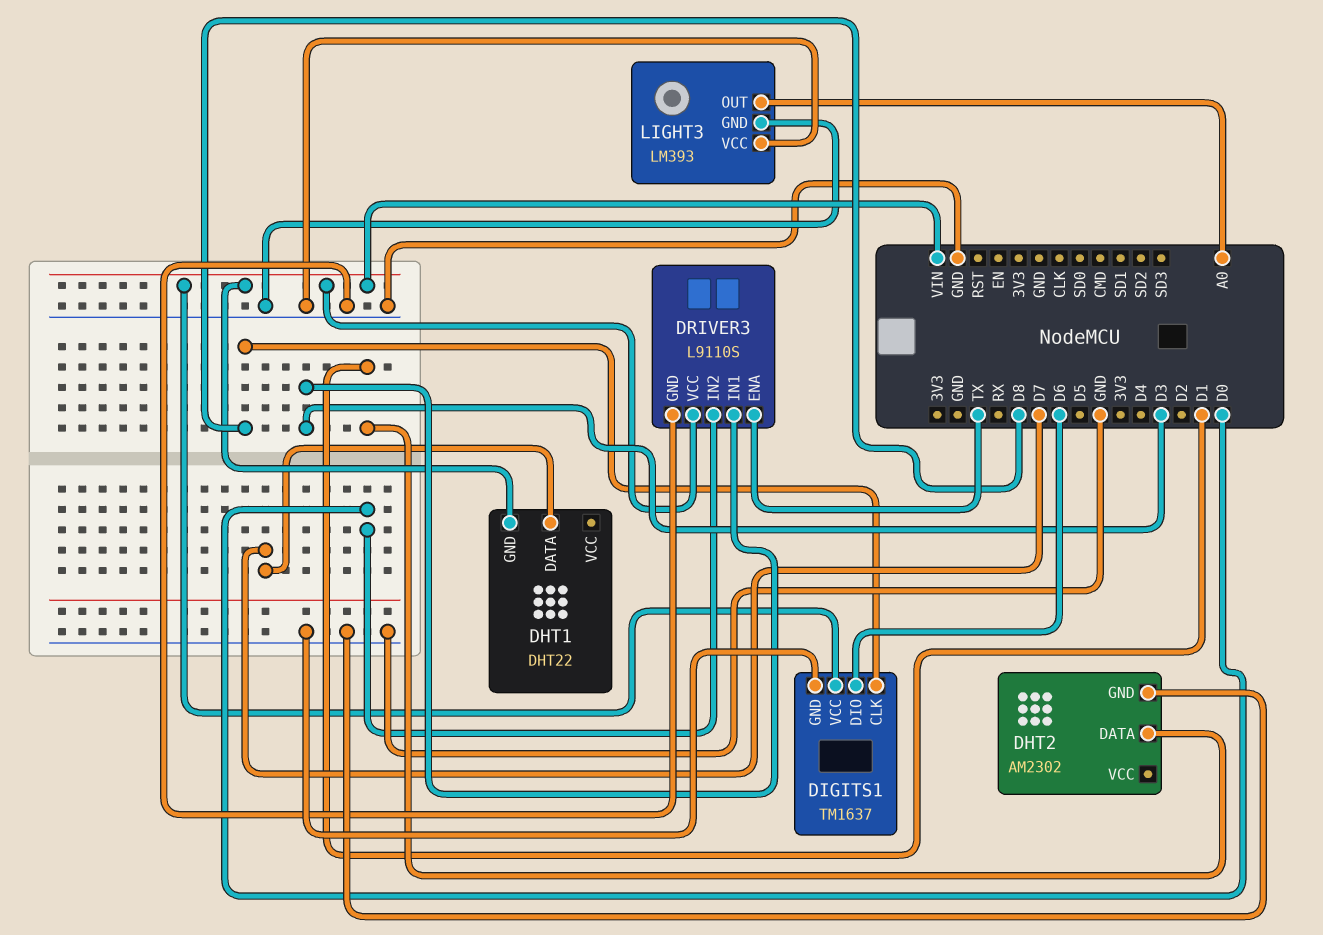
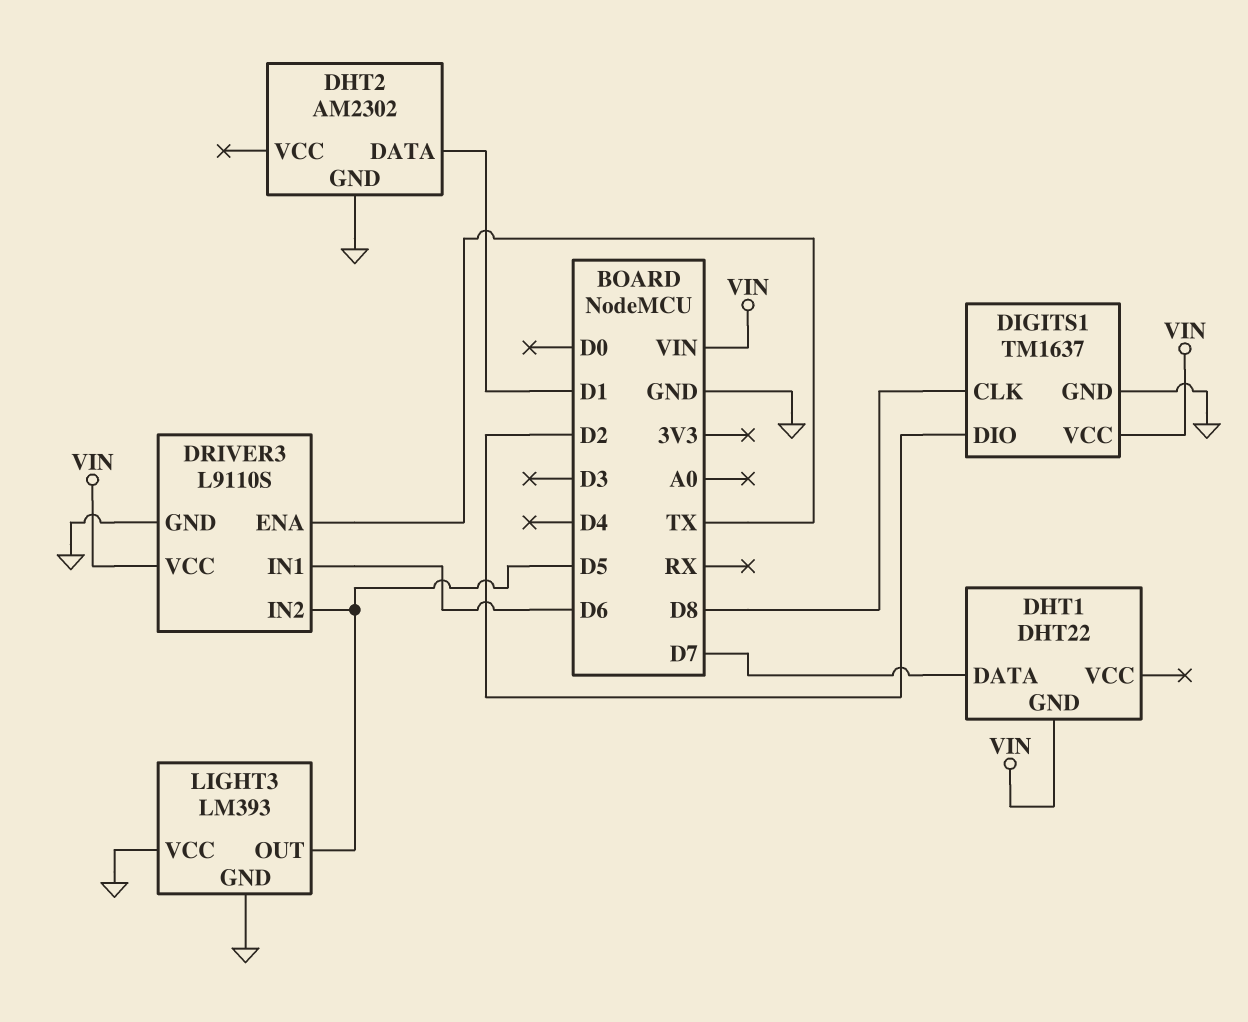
DIGITS1 pin DIO: D6 -> D2
DRIVER3 pin IN1: D3 -> D6
DRIVER3 pin IN2: D0 -> D5
LIGHT3 pin OUT: A0 -> D5

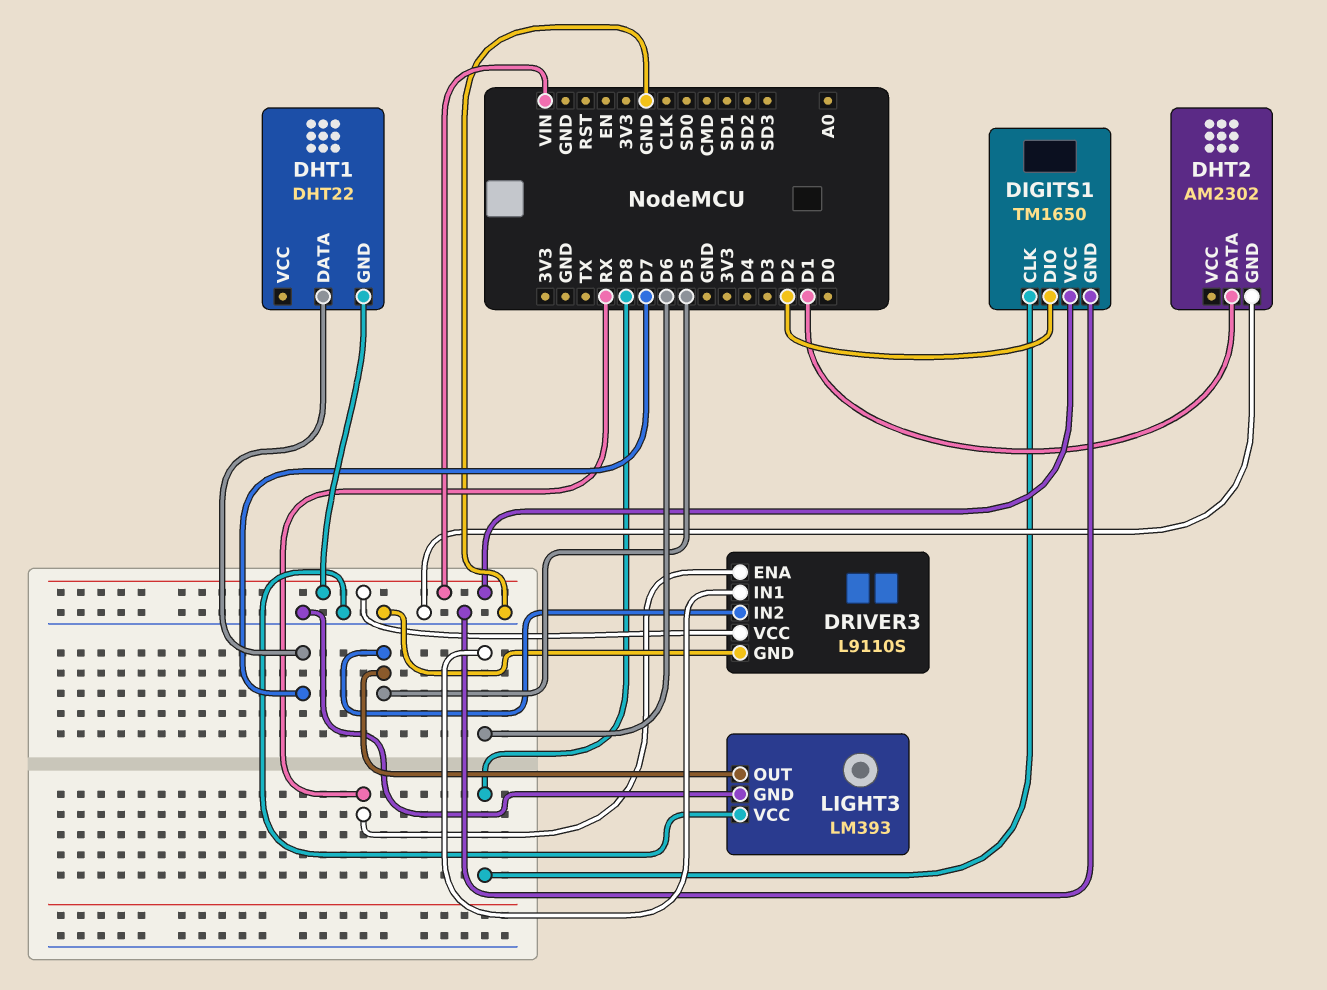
DIGITS1: TM1637 -> TM1650
DRIVER3 pin ENA: TX -> RX

